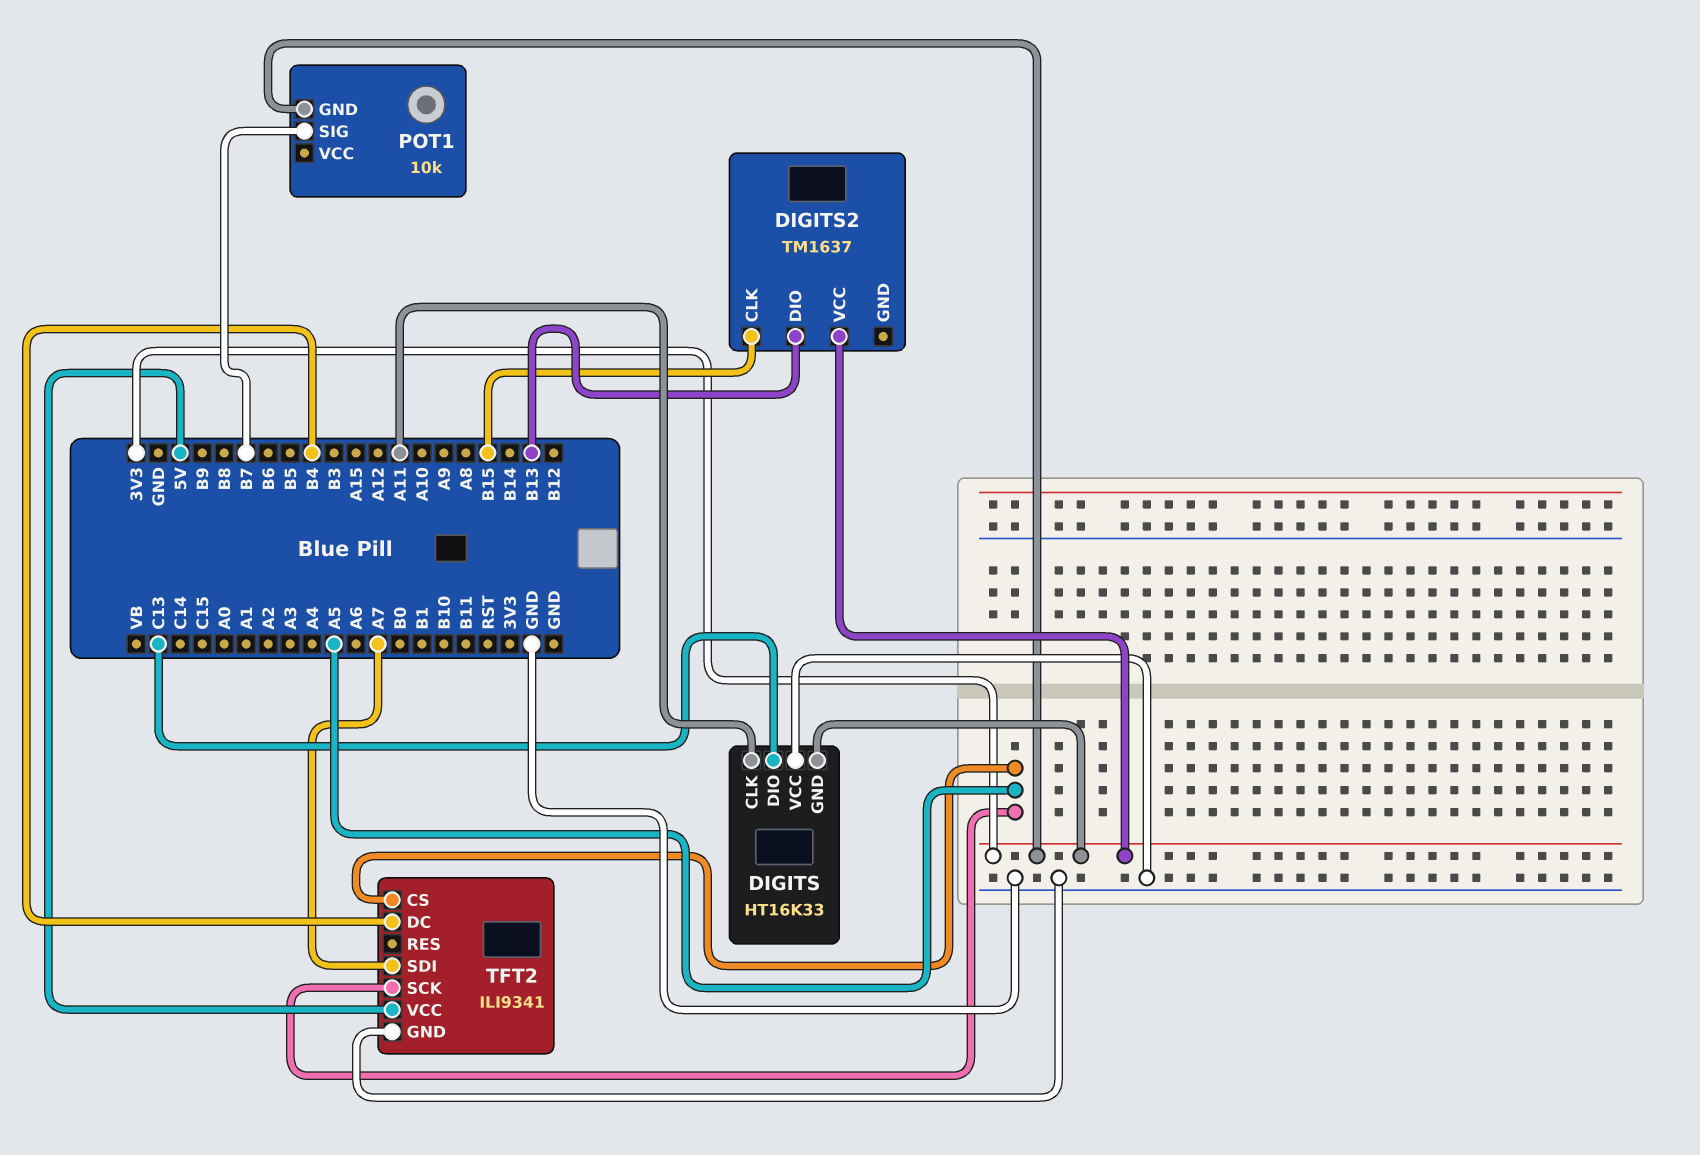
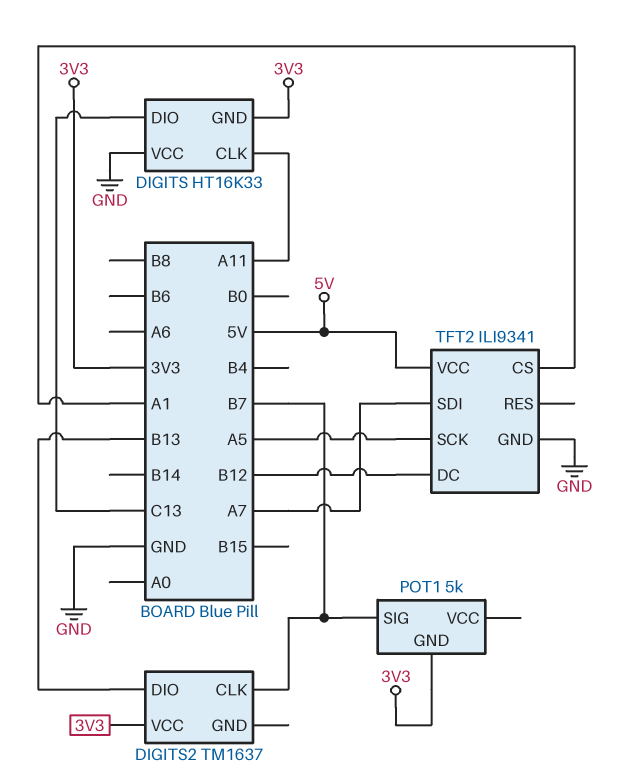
DIGITS2 pin CLK: B15 -> B7
POT1: 10k -> 5k
TFT2 pin CS: A5 -> A1
TFT2 pin DC: B4 -> B12

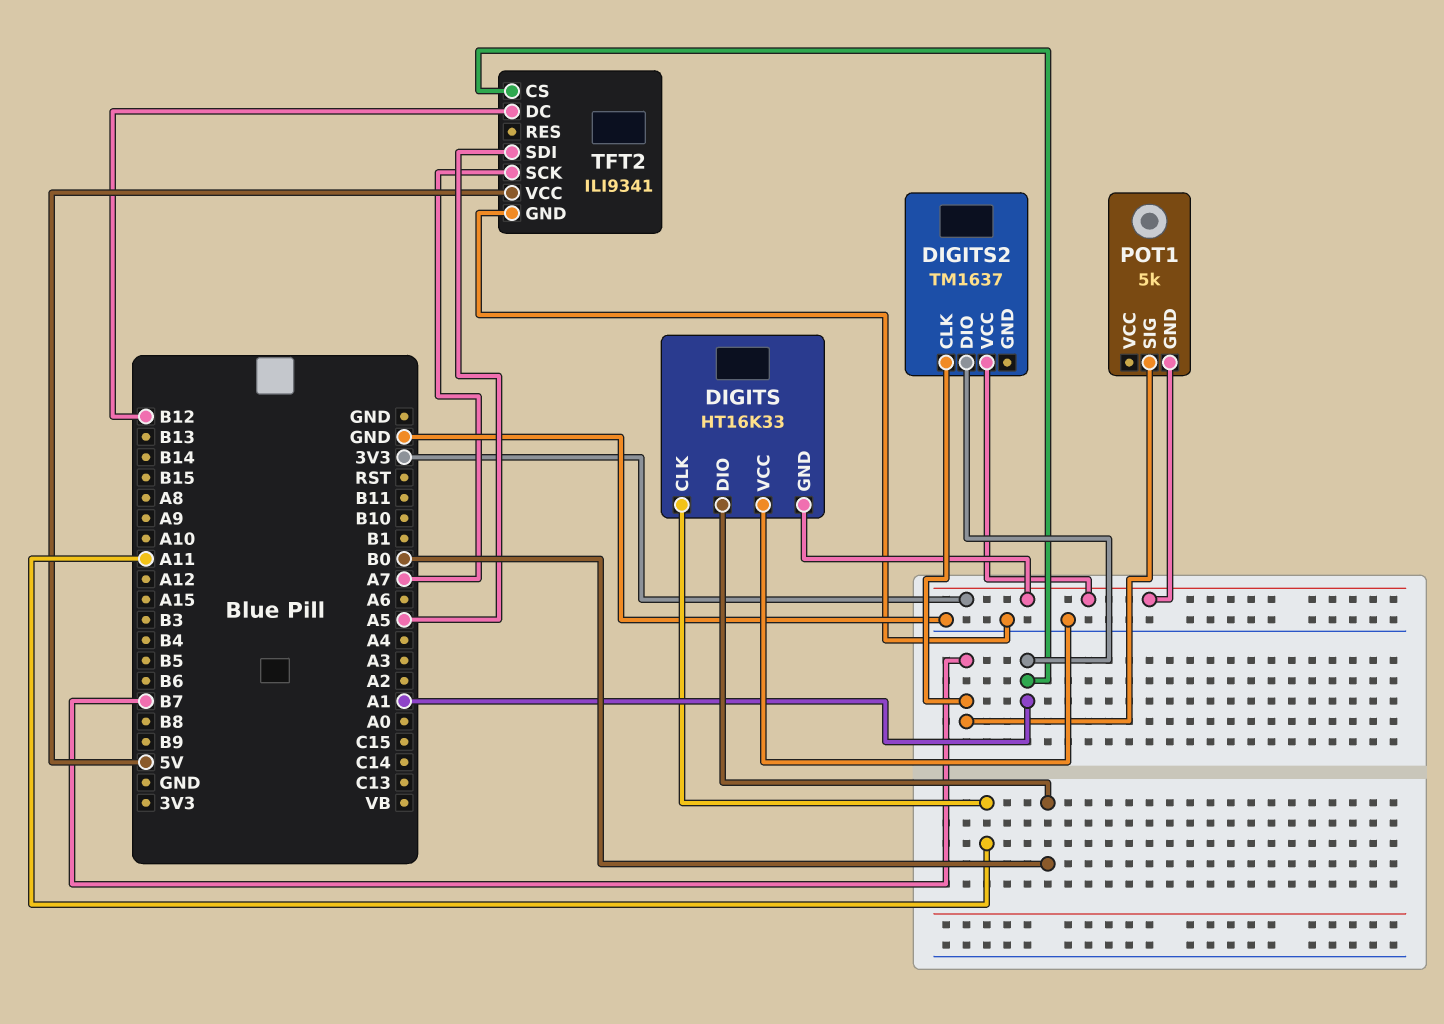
DIGITS pin DIO: C13 -> B0
DIGITS2 pin DIO: B13 -> A1
TFT2 pin SCK: A5 -> A7
TFT2 pin SDI: A7 -> A5

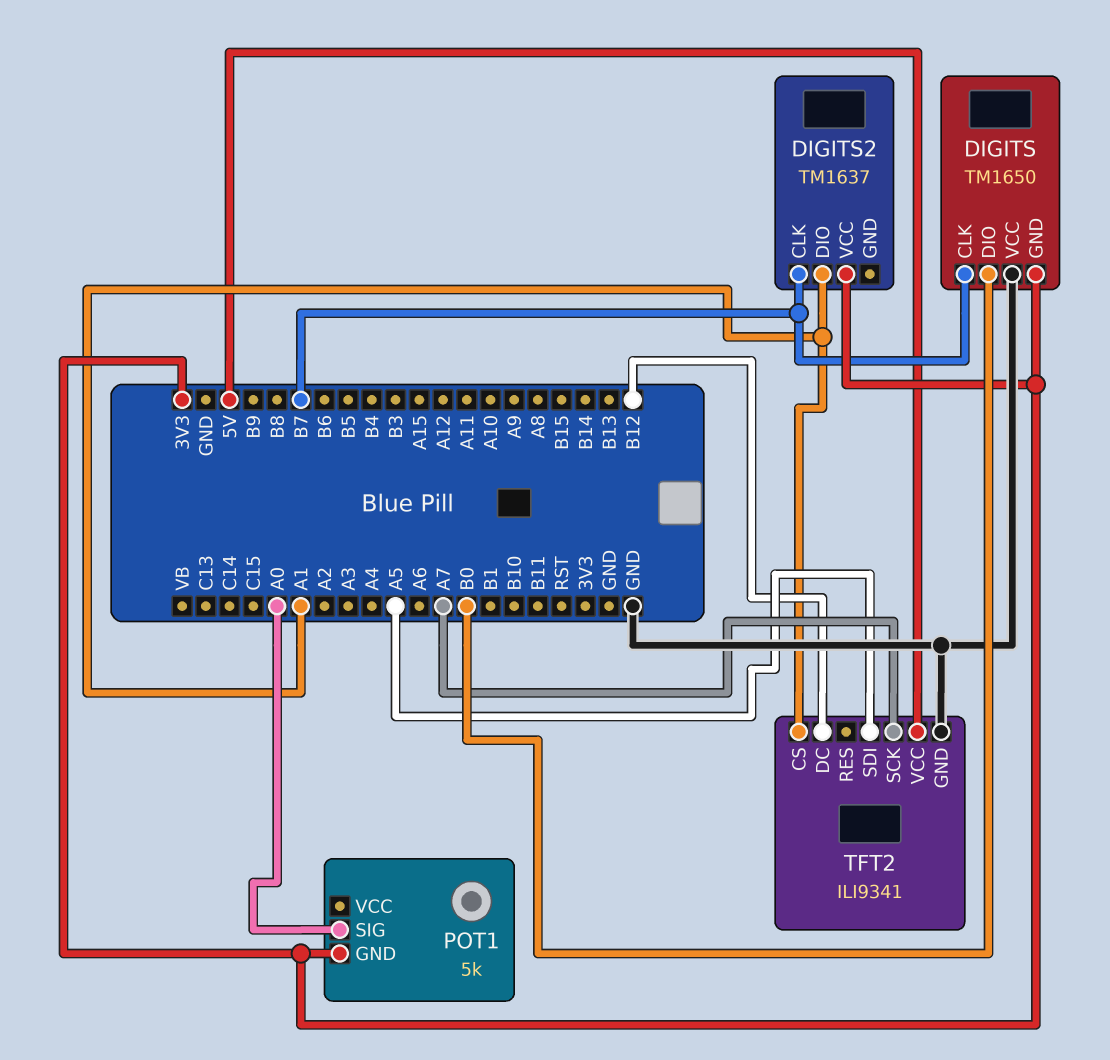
DIGITS: HT16K33 -> TM1650
DIGITS pin CLK: A11 -> B7
POT1 pin SIG: B7 -> A0

